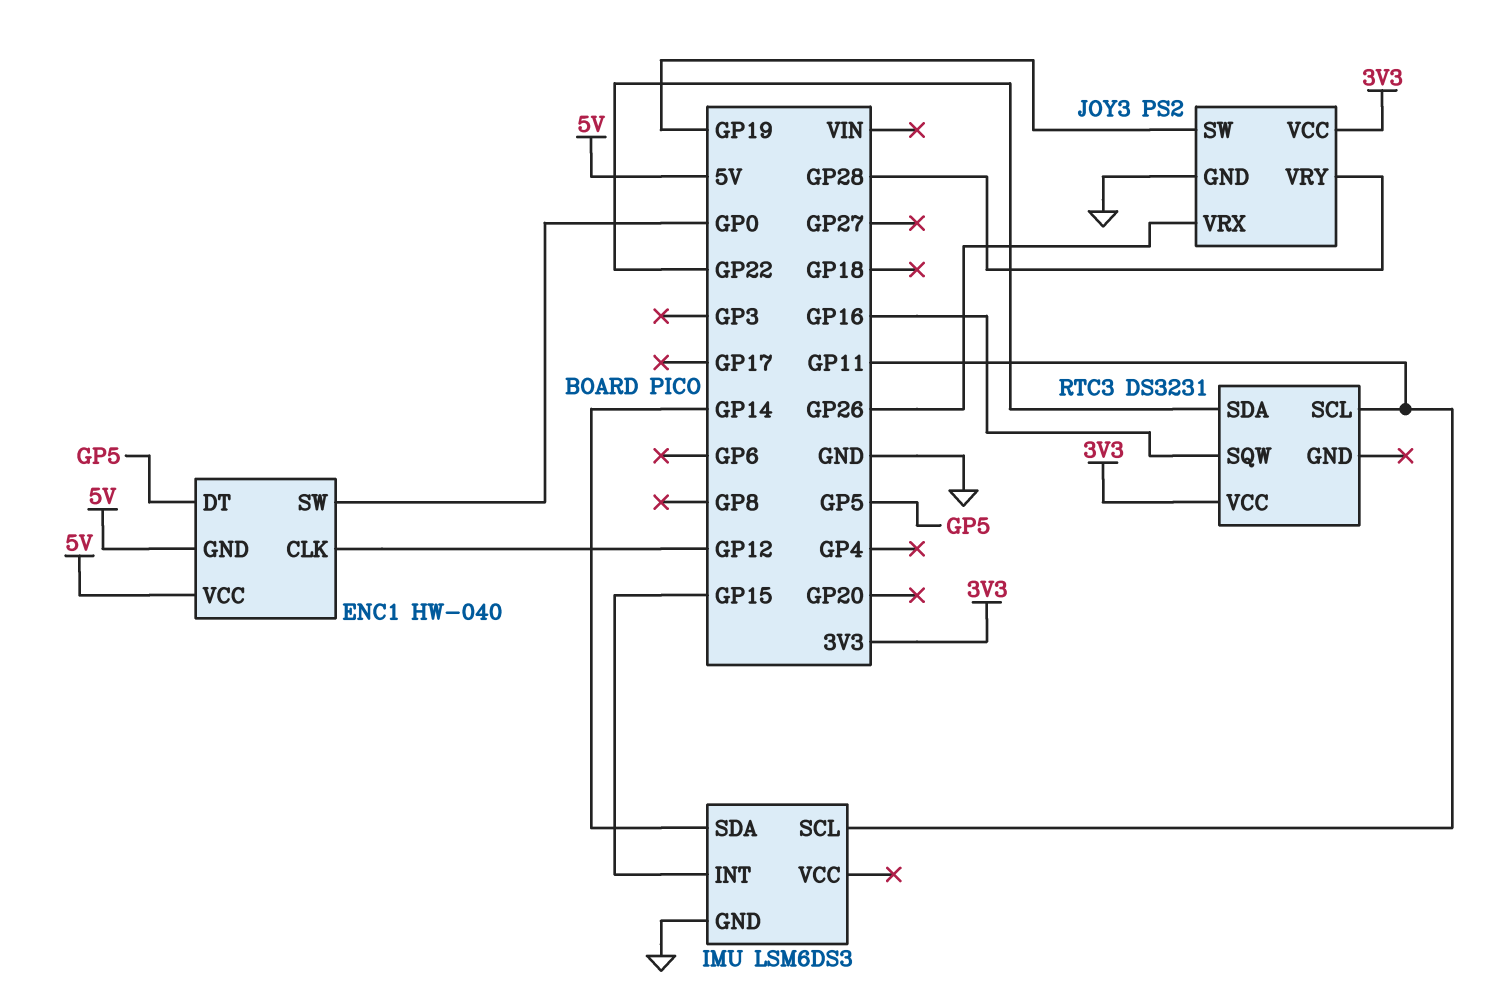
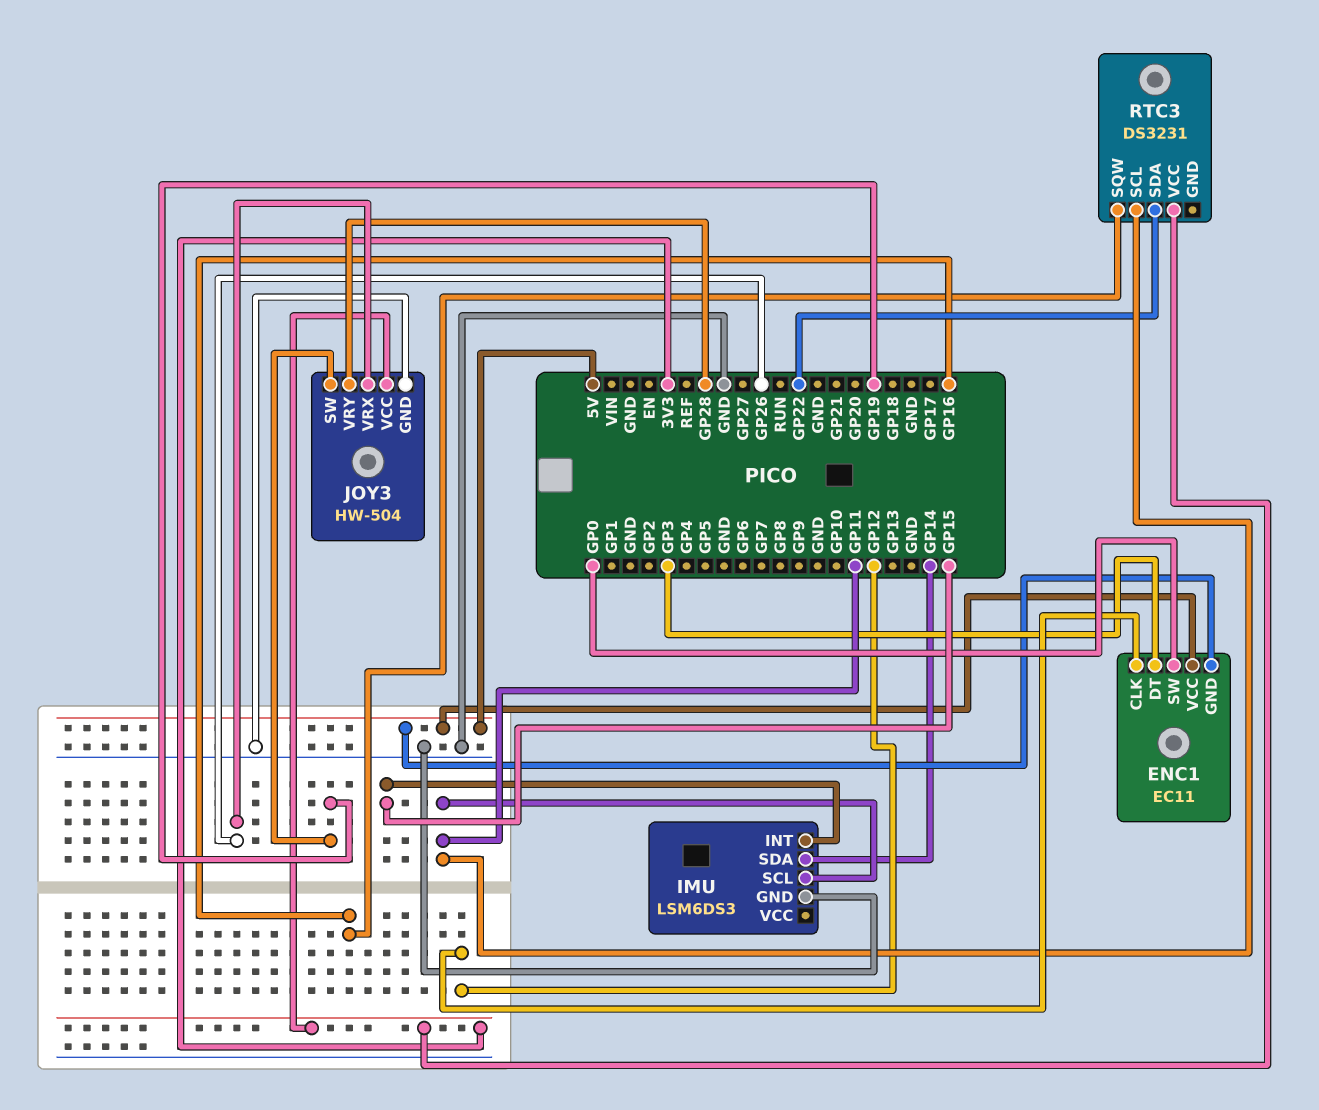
ENC1: HW-040 -> EC11
ENC1 pin DT: GP5 -> GP3
JOY3: PS2 -> HW-504

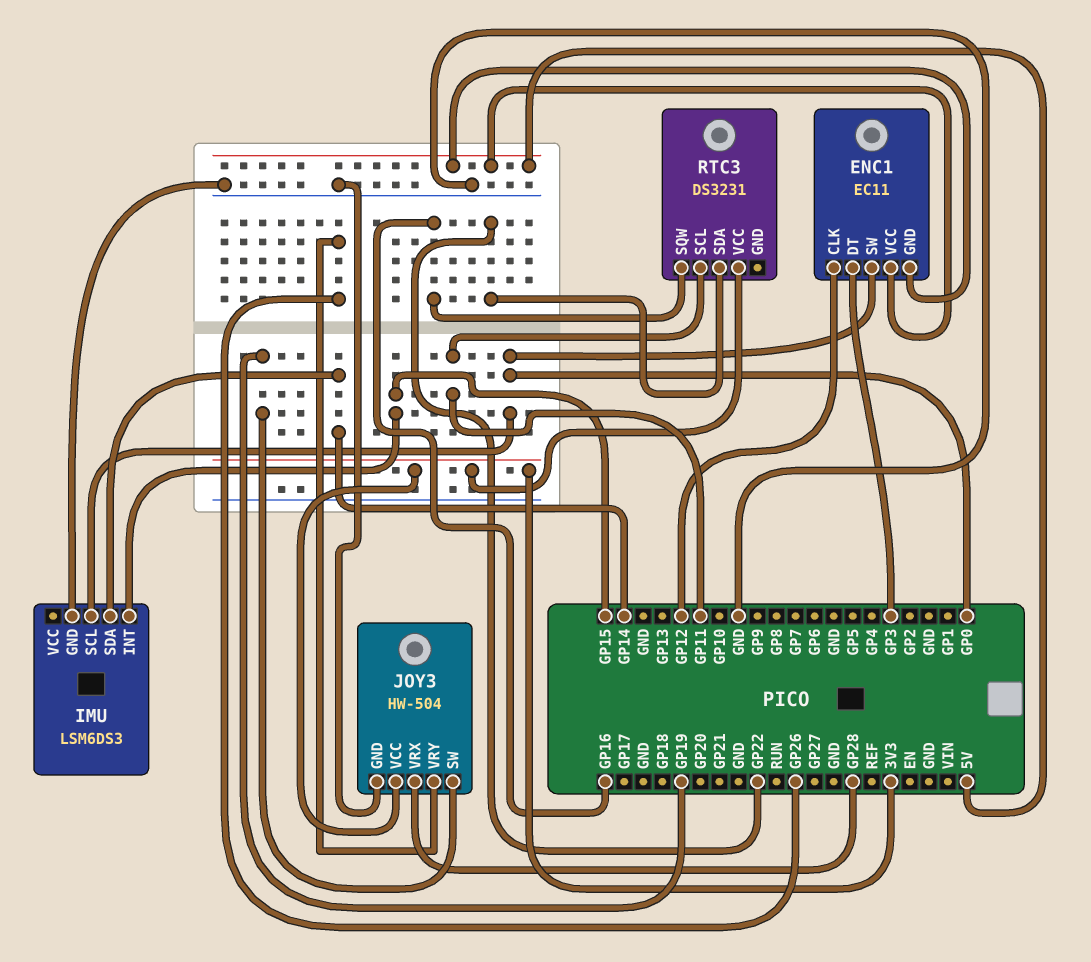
IMU pin SCL: GP11 -> GP0
JOY3 pin VRX: GP26 -> GP28
JOY3 pin VRY: GP28 -> GP26

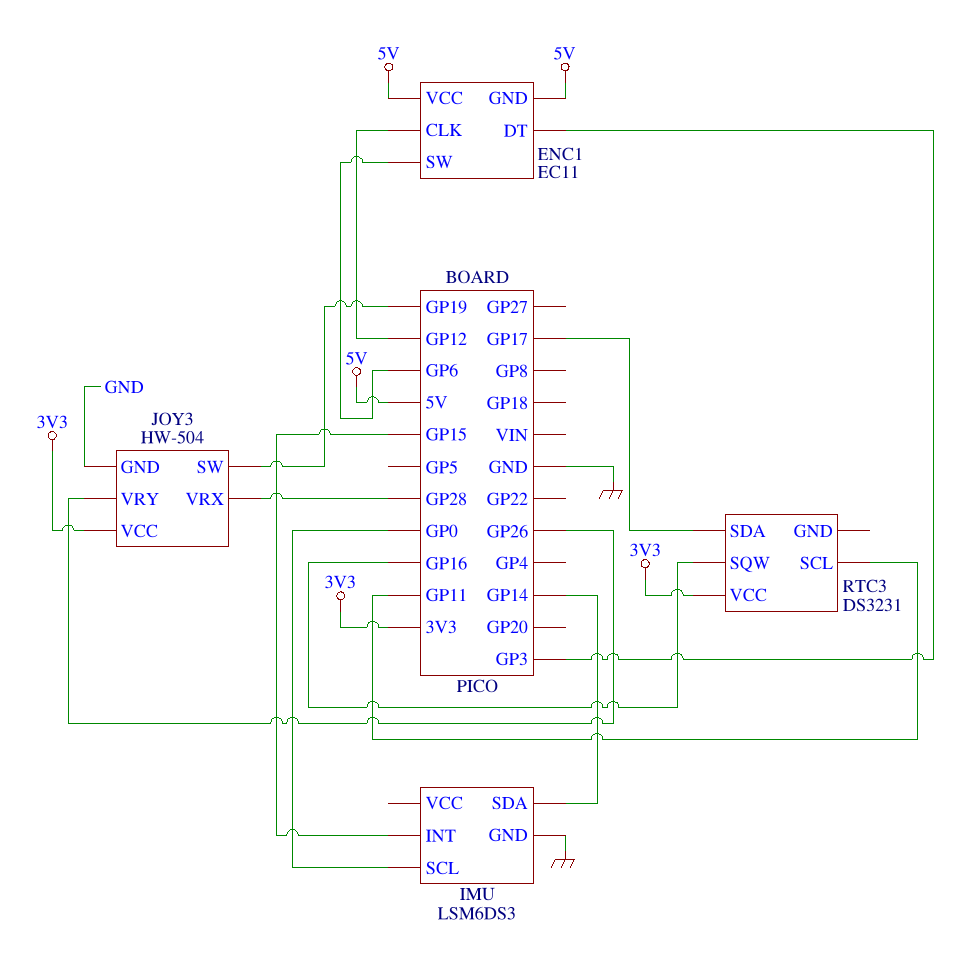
ENC1 pin SW: GP0 -> GP6
RTC3 pin SDA: GP22 -> GP17

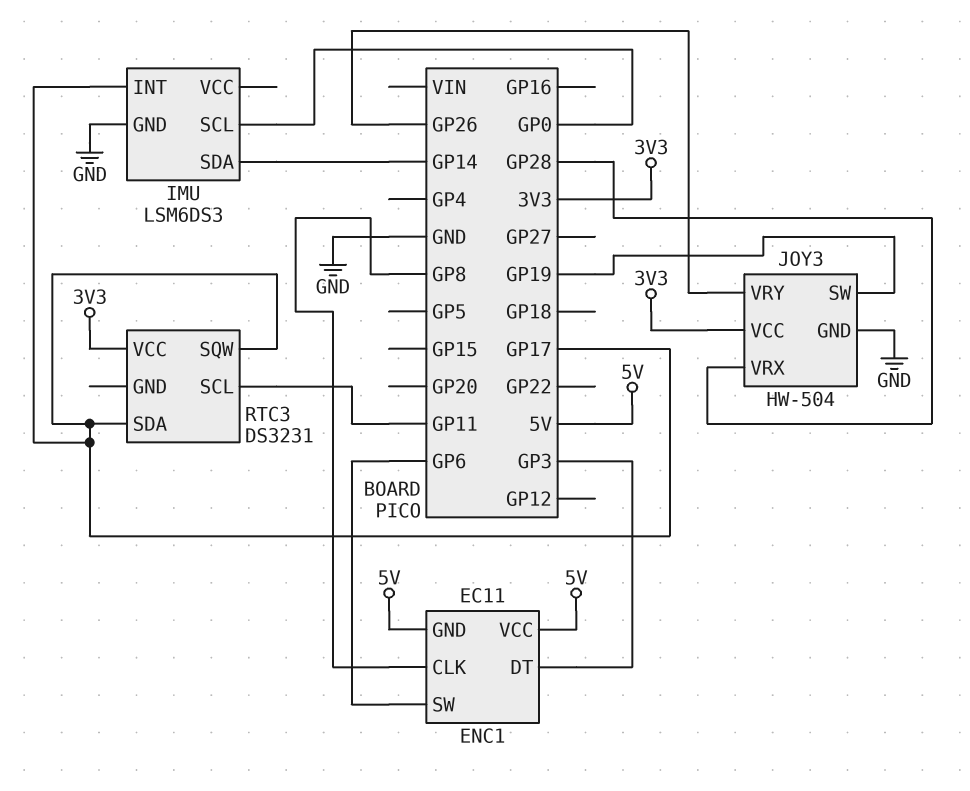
ENC1 pin CLK: GP12 -> GP8
IMU pin INT: GP15 -> GP17
RTC3 pin SQW: GP16 -> GP17

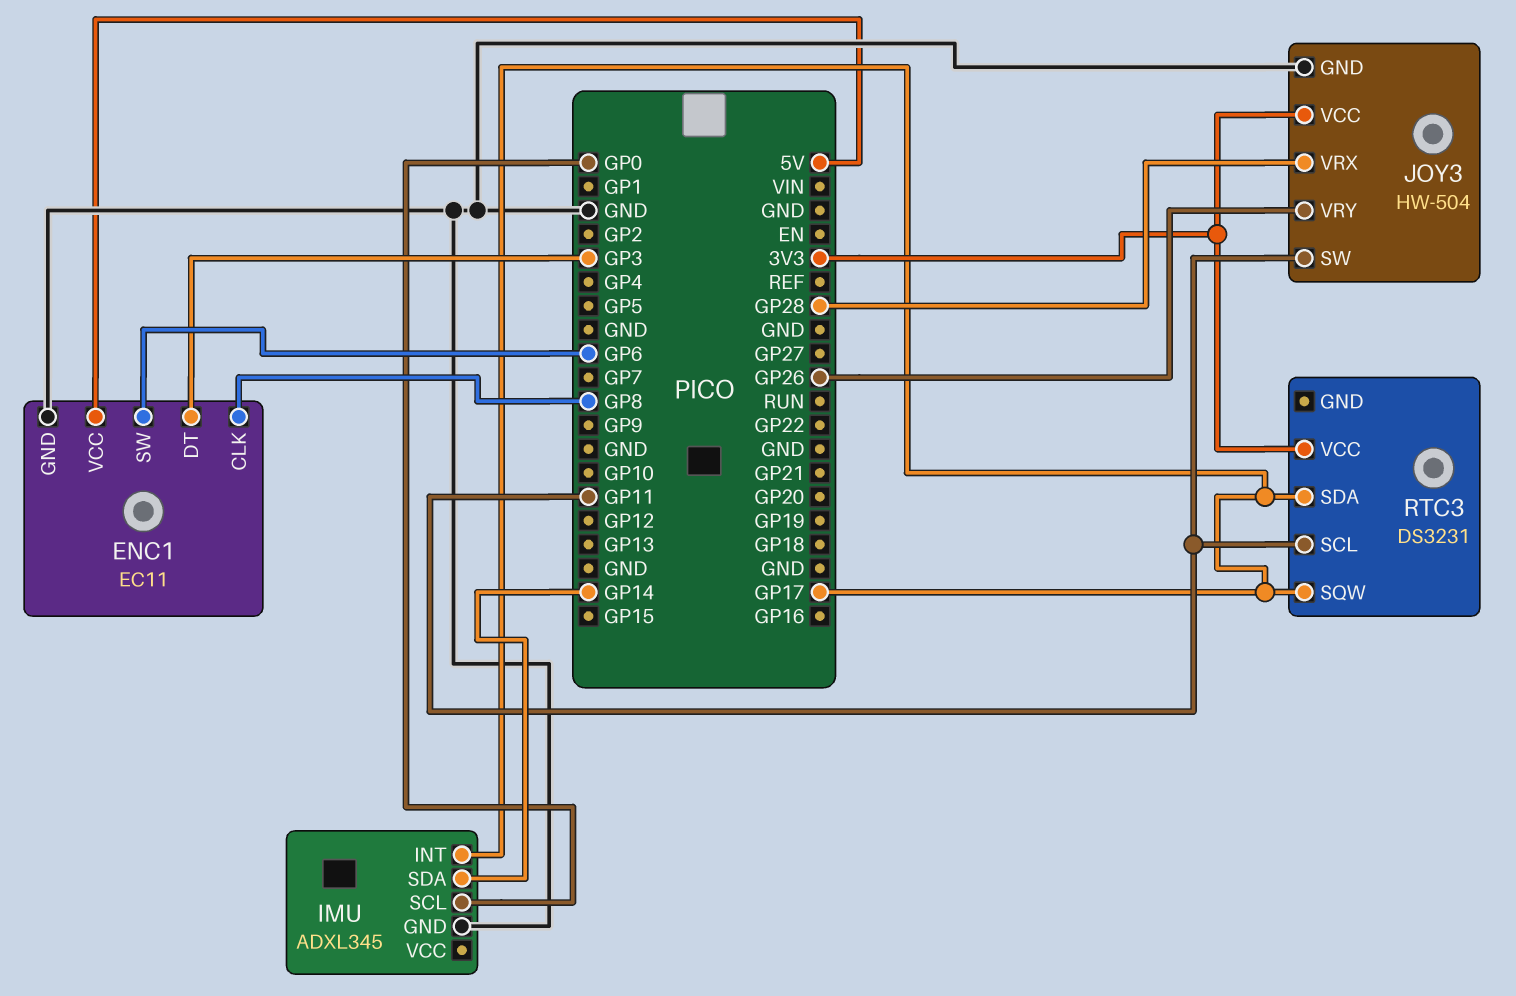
ENC1 pin GND: 5V -> GND
IMU: LSM6DS3 -> ADXL345
JOY3 pin SW: GP19 -> GP11

